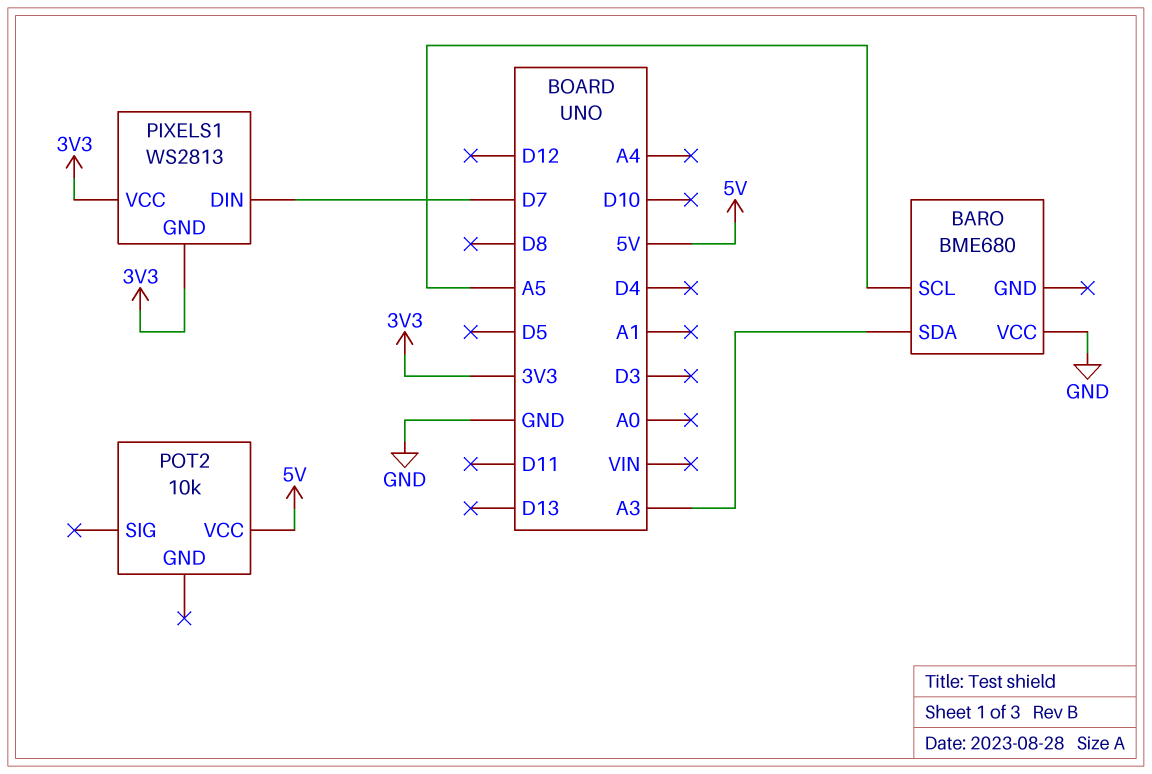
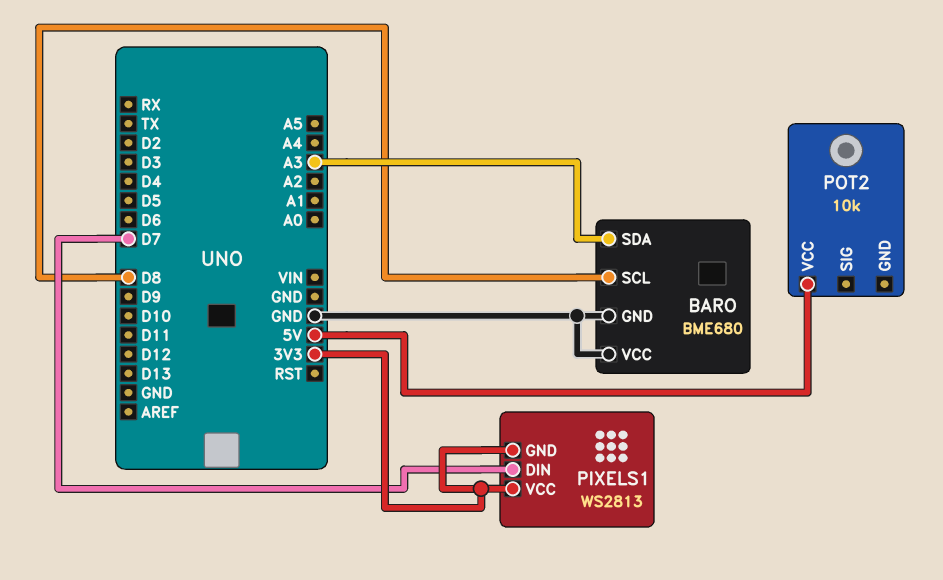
BARO pin GND: none -> GND
BARO pin SCL: A5 -> D8

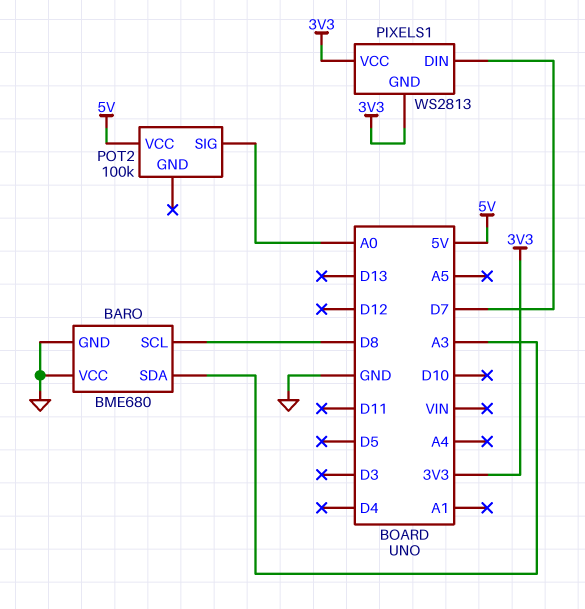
POT2: 10k -> 100k
POT2 pin SIG: none -> A0

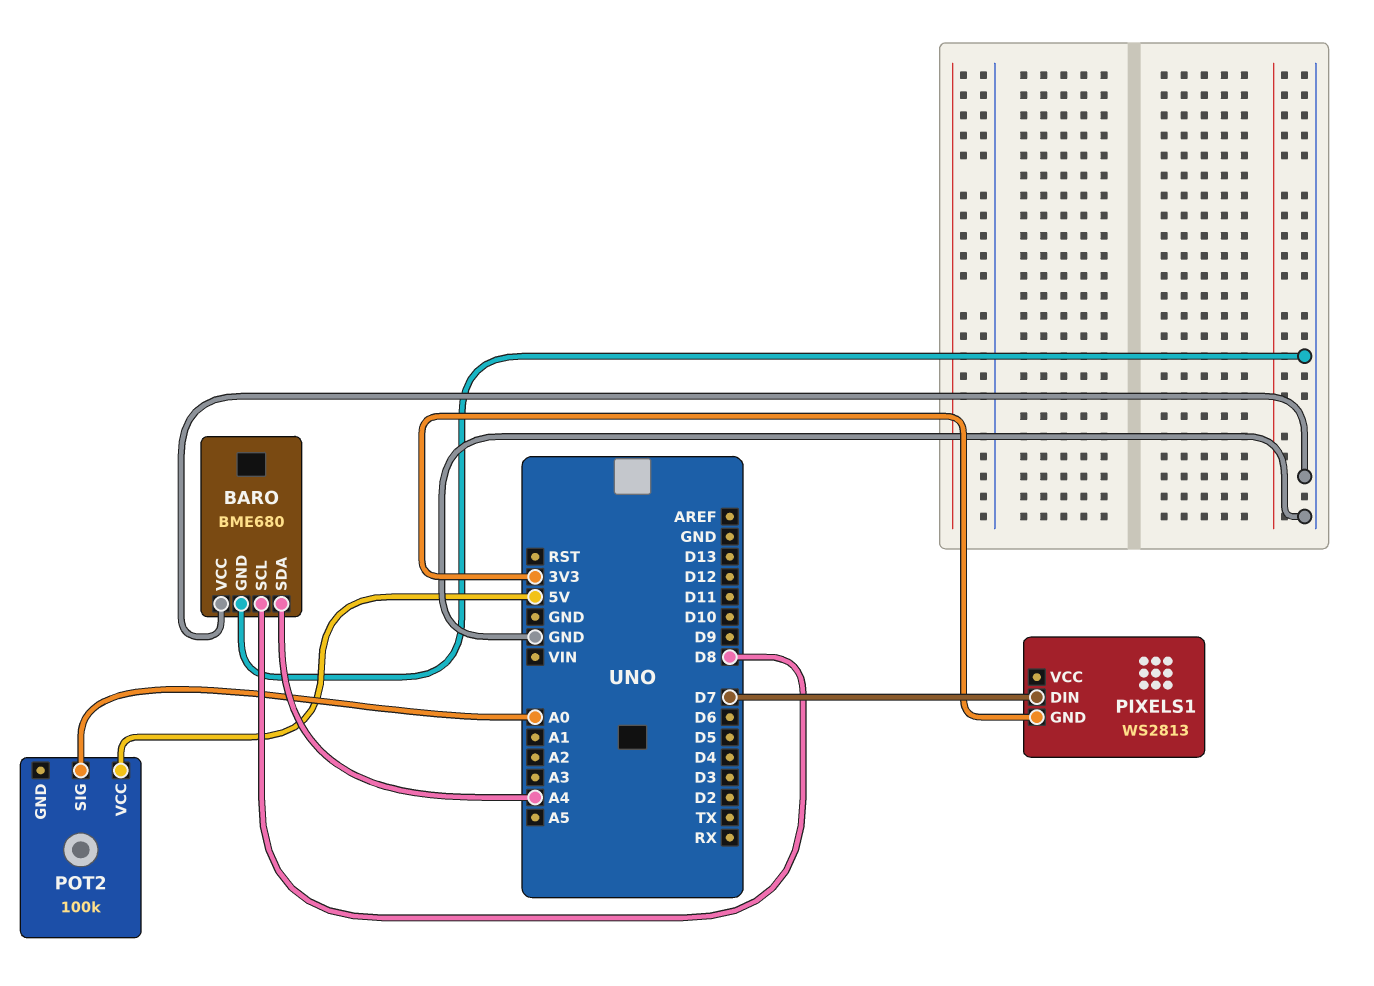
BARO pin SDA: A3 -> A4
PIXELS1 pin VCC: 3V3 -> none

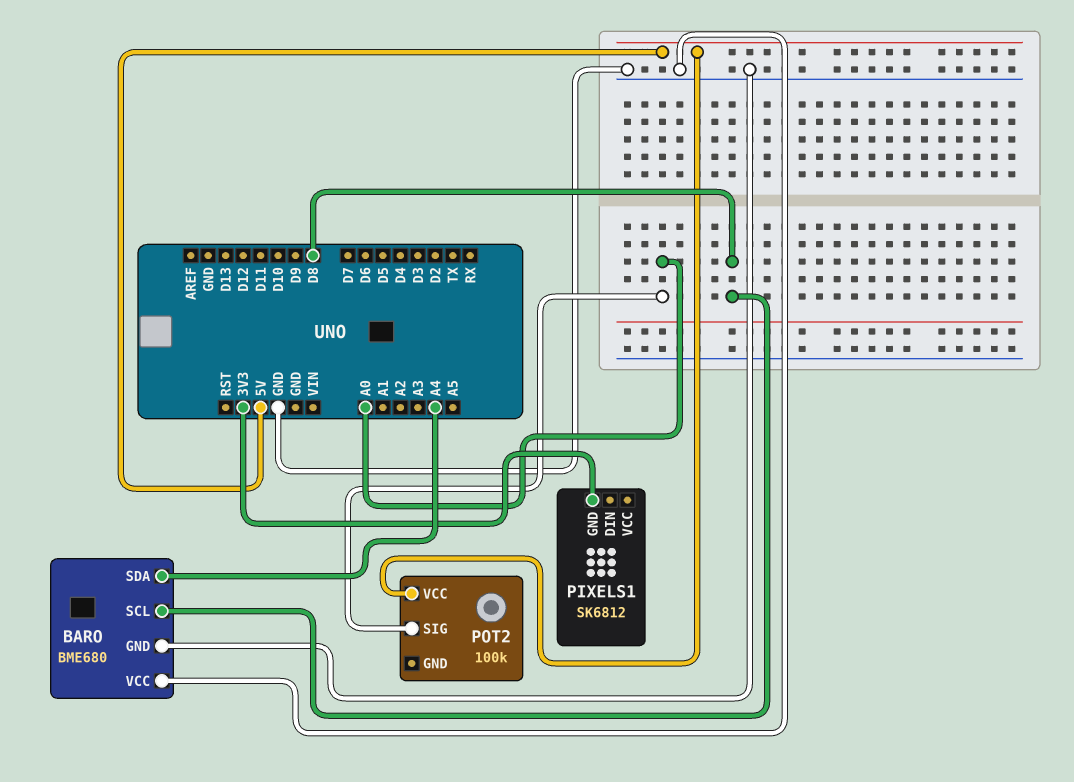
PIXELS1: WS2813 -> SK6812
PIXELS1 pin DIN: D7 -> none

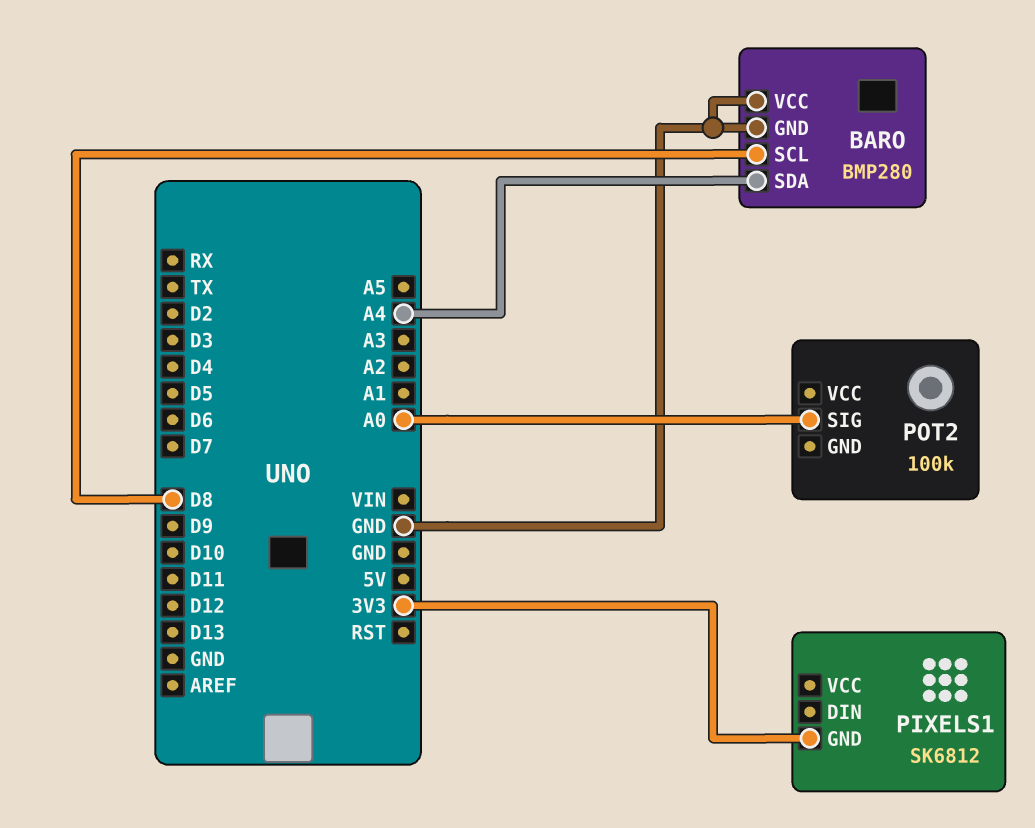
BARO: BME680 -> BMP280
POT2 pin VCC: 5V -> none

